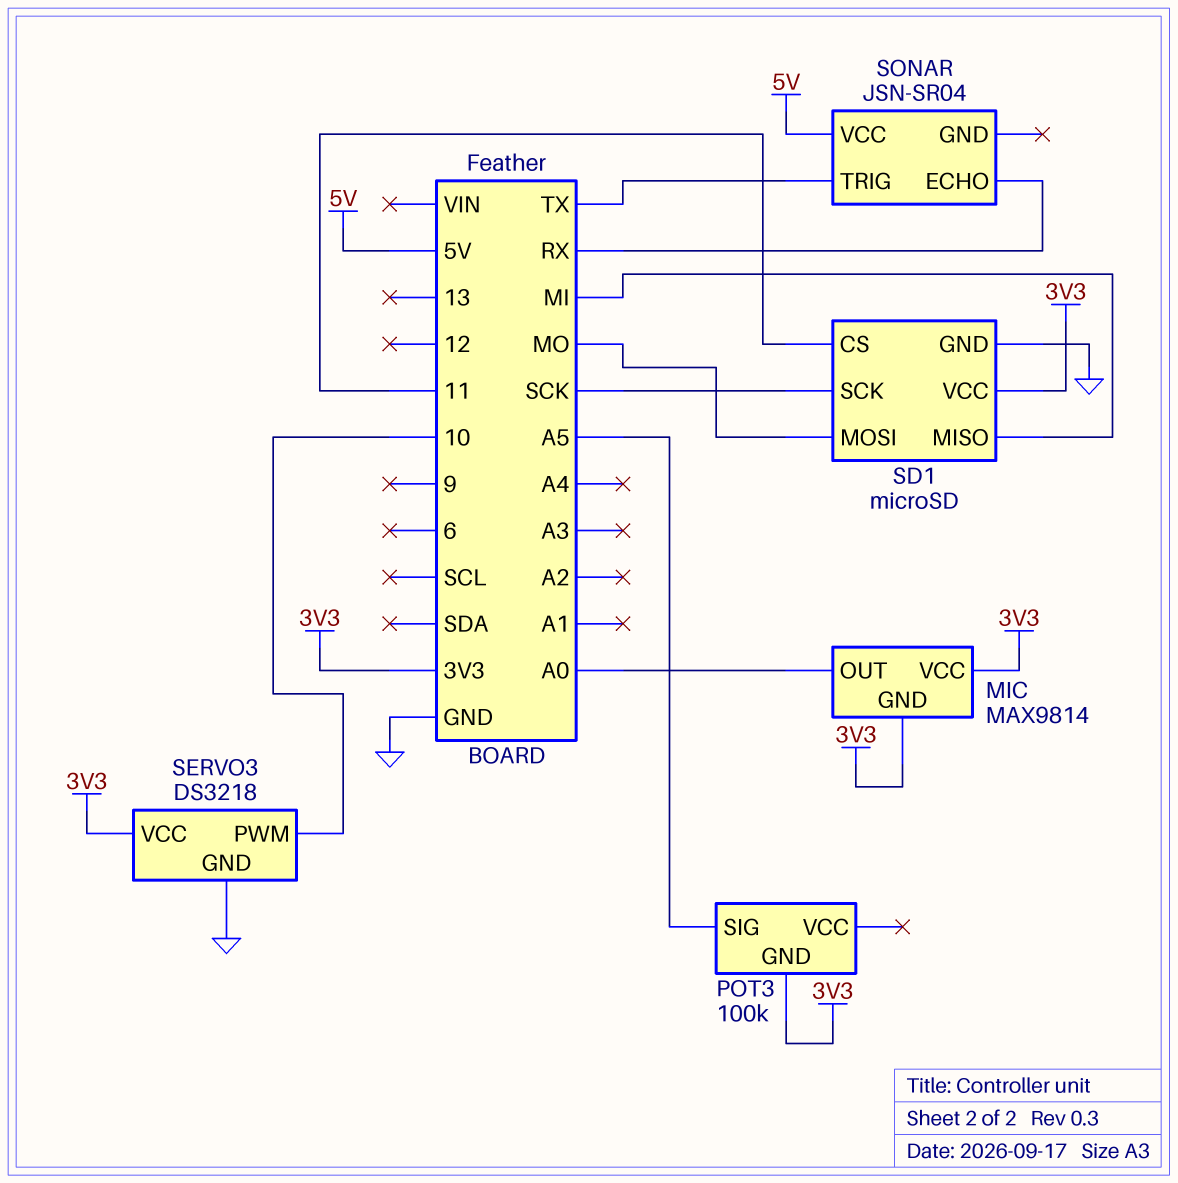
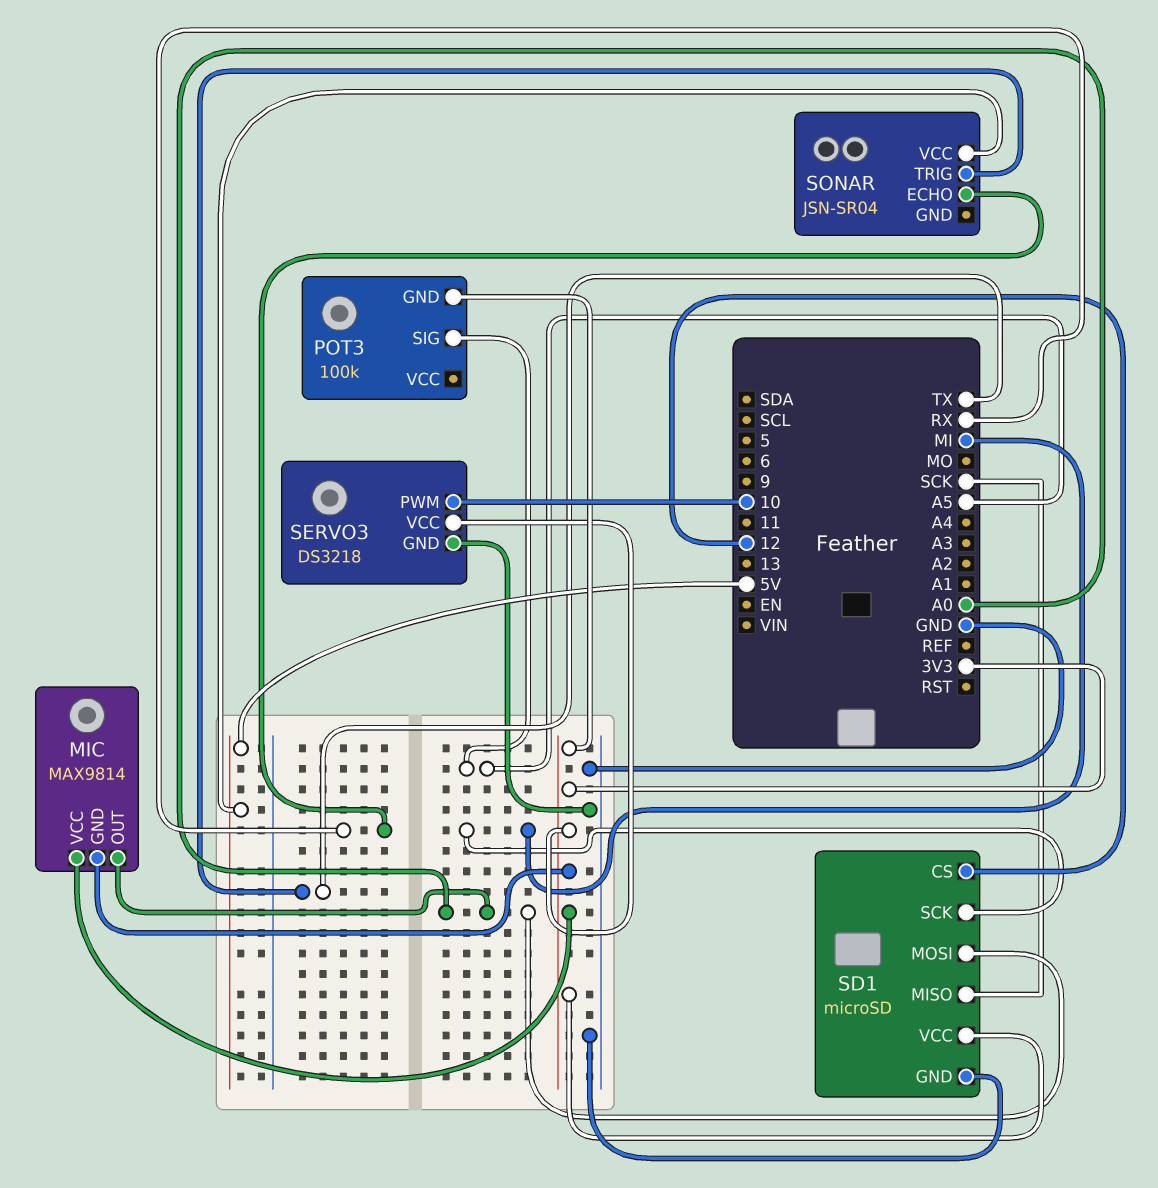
SD1 pin CS: 11 -> 12
SD1 pin MISO: MI -> SCK
SD1 pin MOSI: MO -> A0
SD1 pin SCK: SCK -> MI

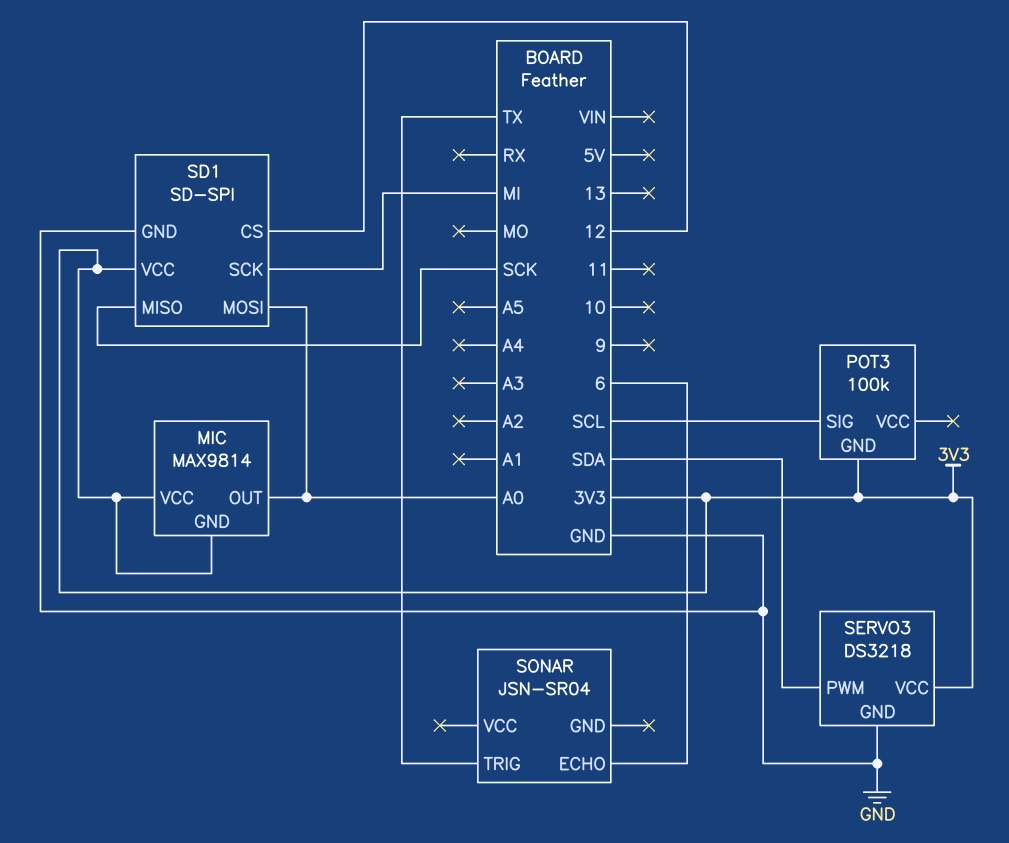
POT3 pin SIG: A5 -> SCL
SD1: microSD -> SD-SPI
SERVO3 pin PWM: 10 -> SDA
SONAR pin ECHO: RX -> 6
SONAR pin VCC: 5V -> none

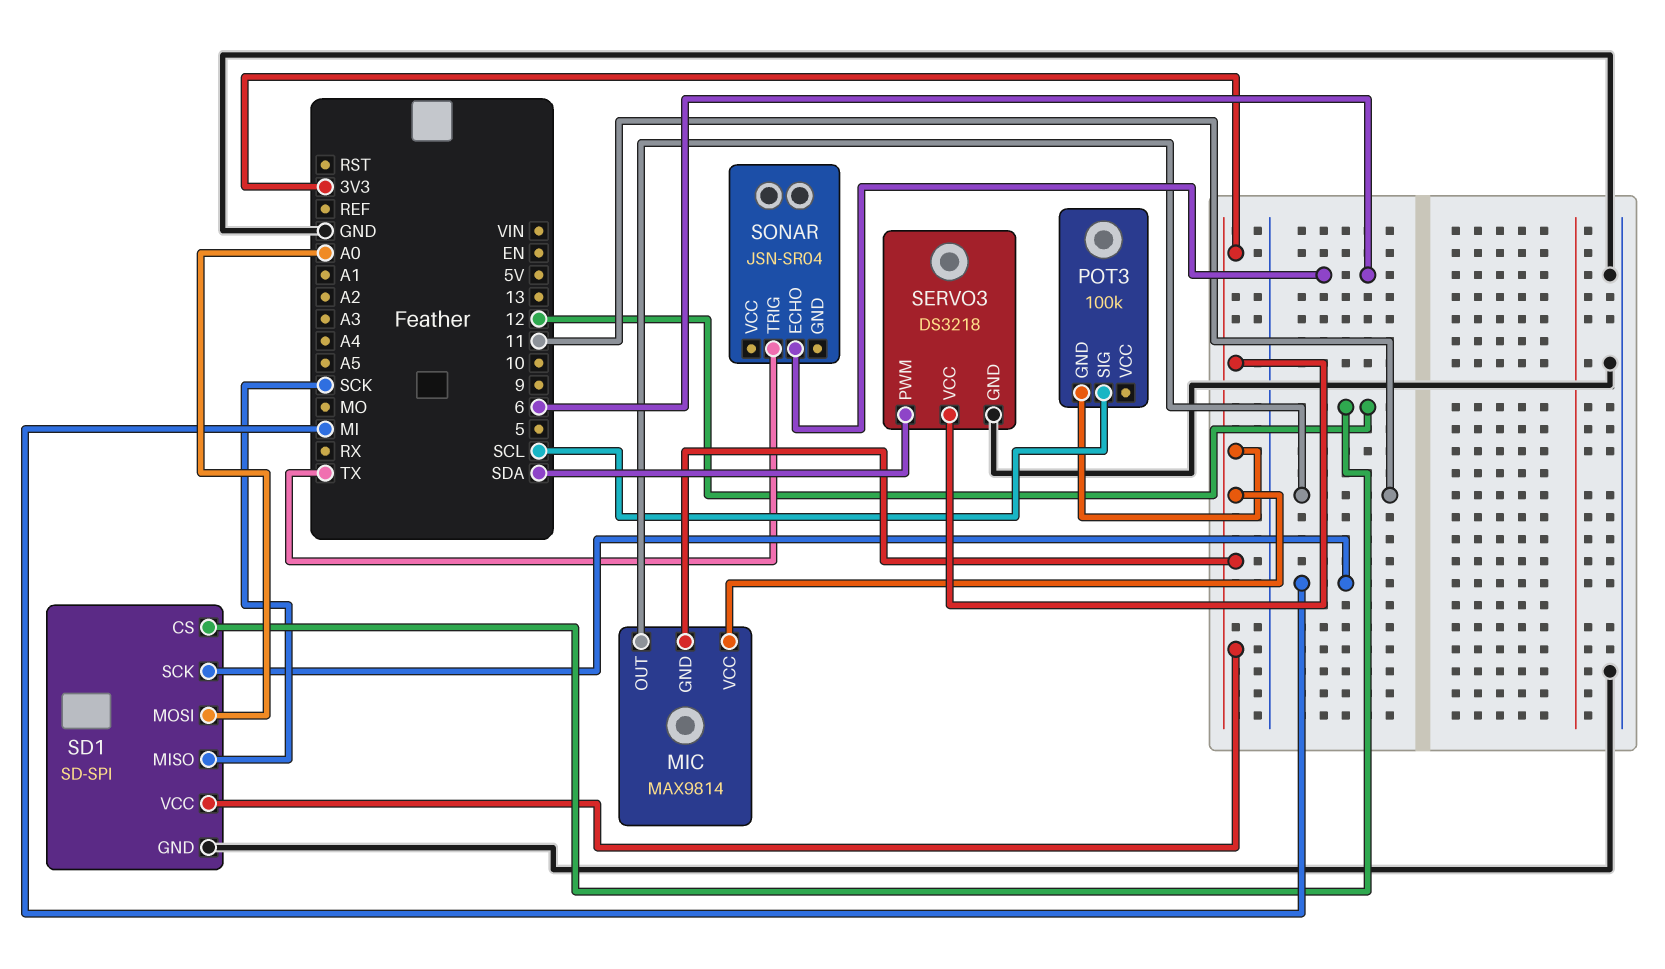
MIC pin OUT: A0 -> 11

